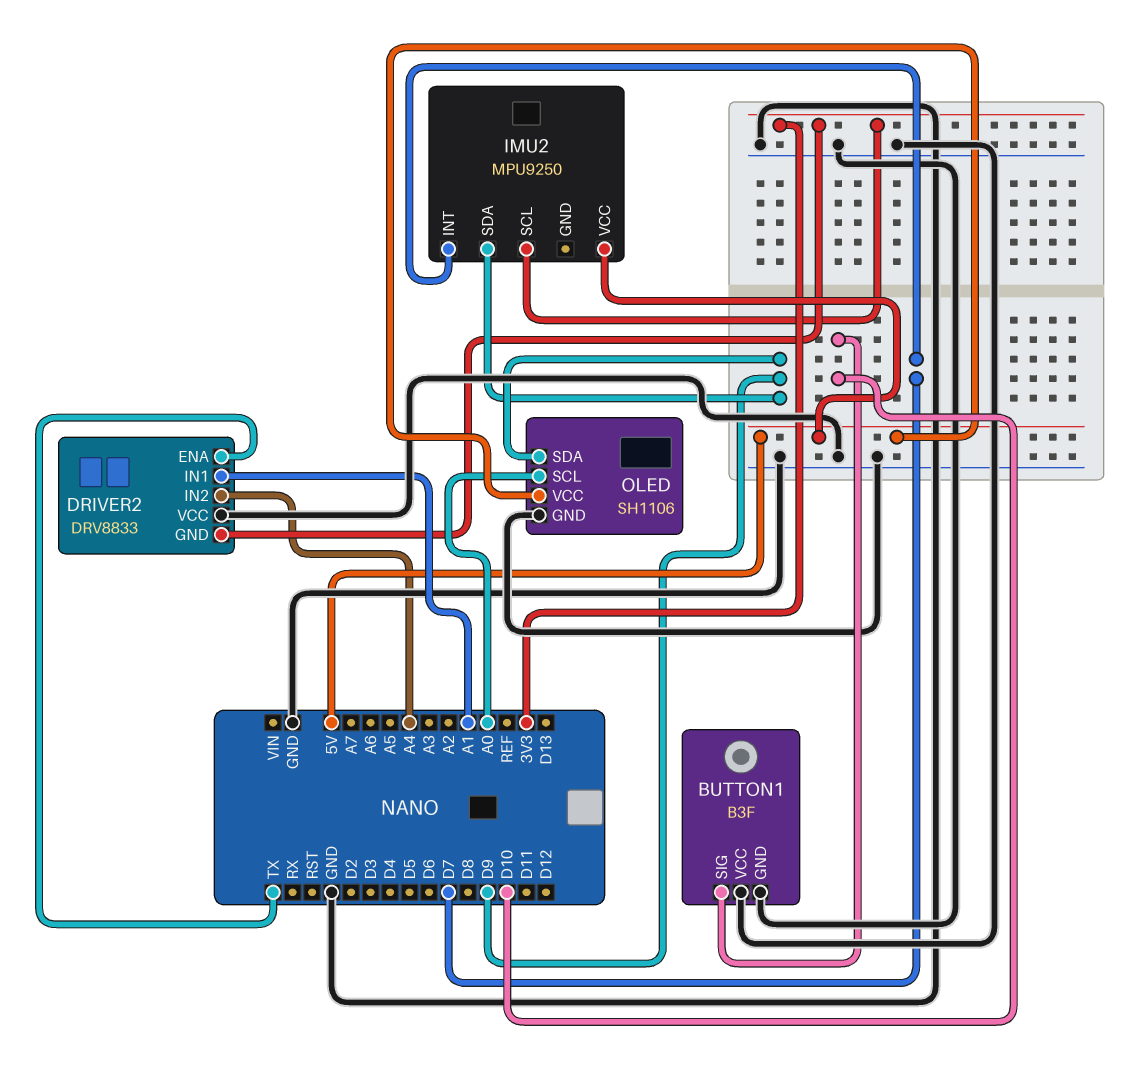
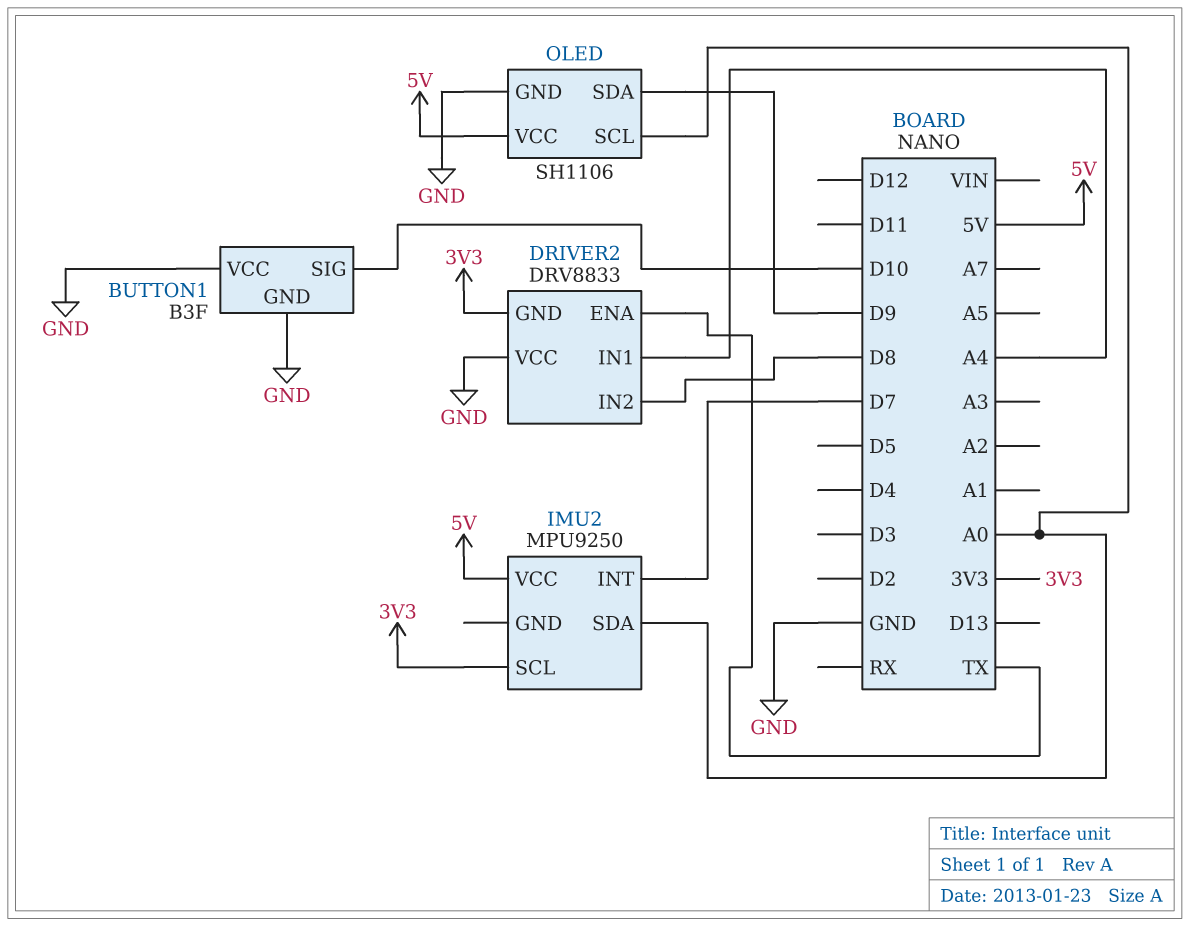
DRIVER2 pin IN1: A1 -> A4
DRIVER2 pin IN2: A4 -> D8
IMU2 pin SDA: D9 -> A0

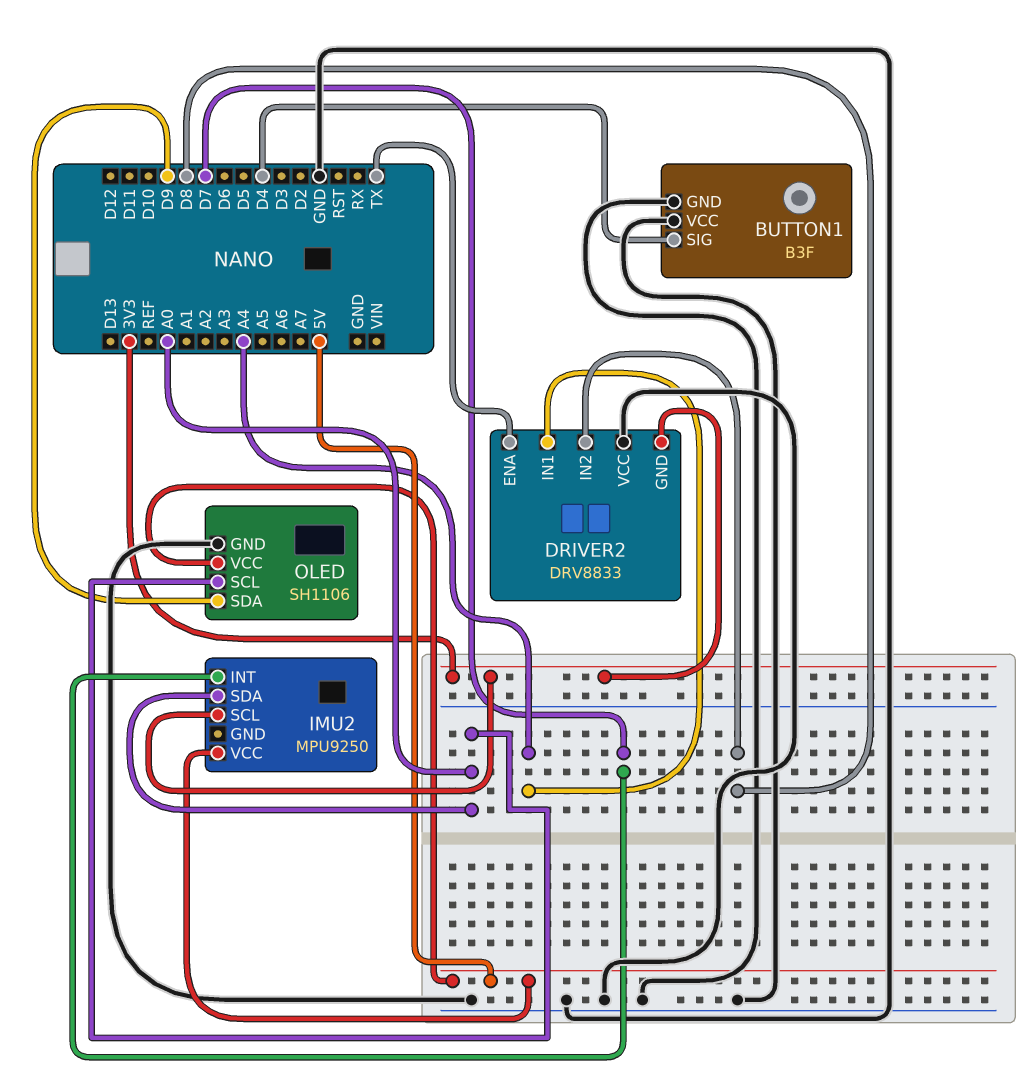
BUTTON1 pin SIG: D10 -> D4

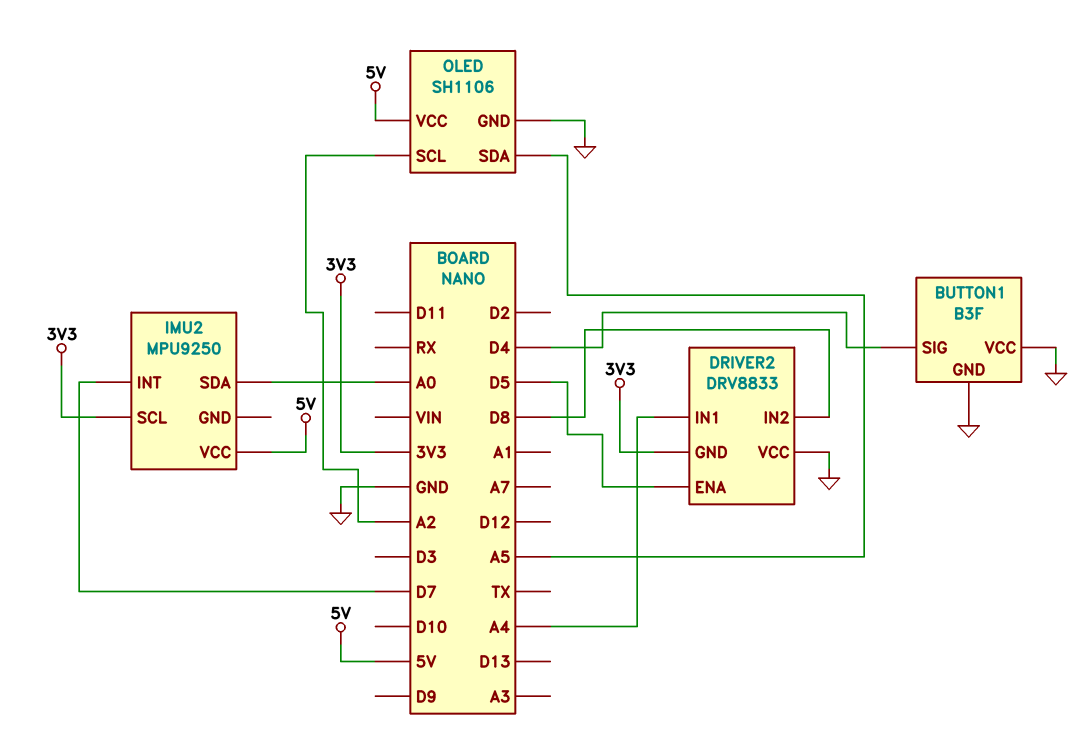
DRIVER2 pin ENA: TX -> D5
OLED pin SCL: A0 -> A2
OLED pin SDA: D9 -> A5

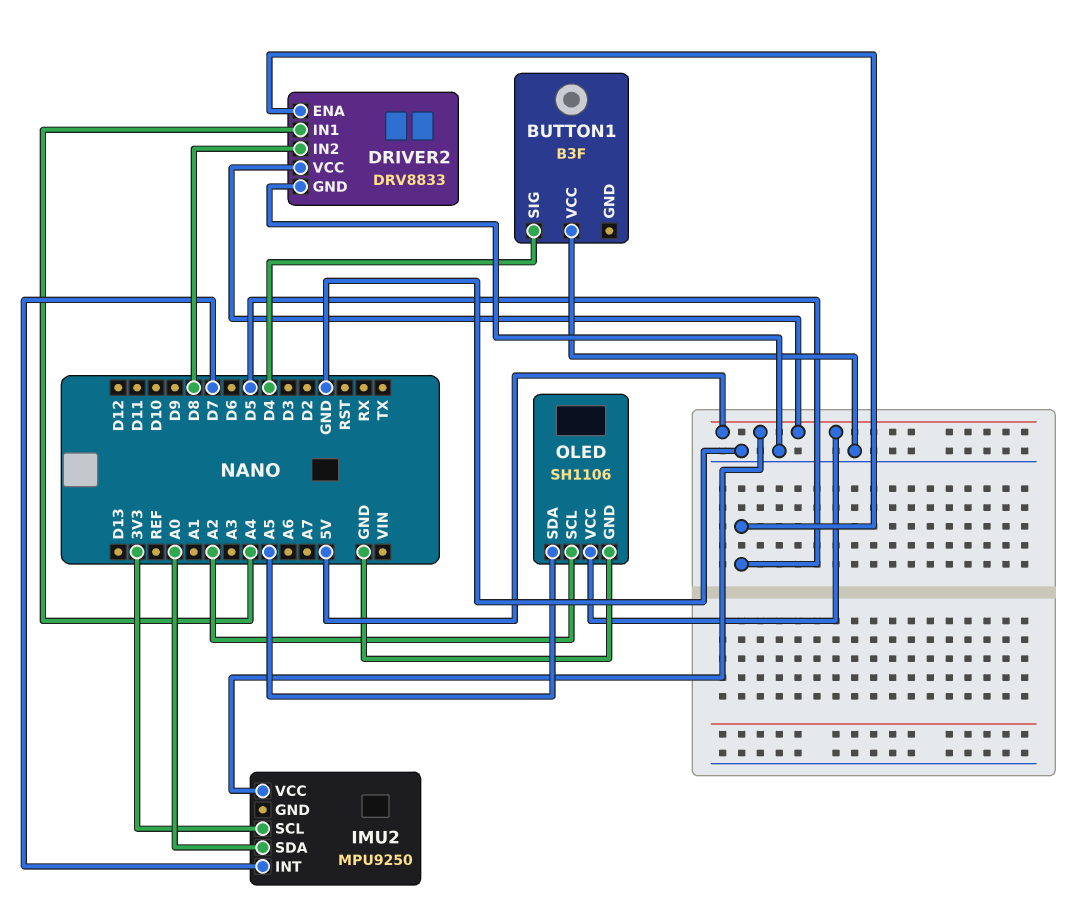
BUTTON1 pin GND: GND -> none
DRIVER2 pin GND: 3V3 -> GND
DRIVER2 pin VCC: GND -> 5V

